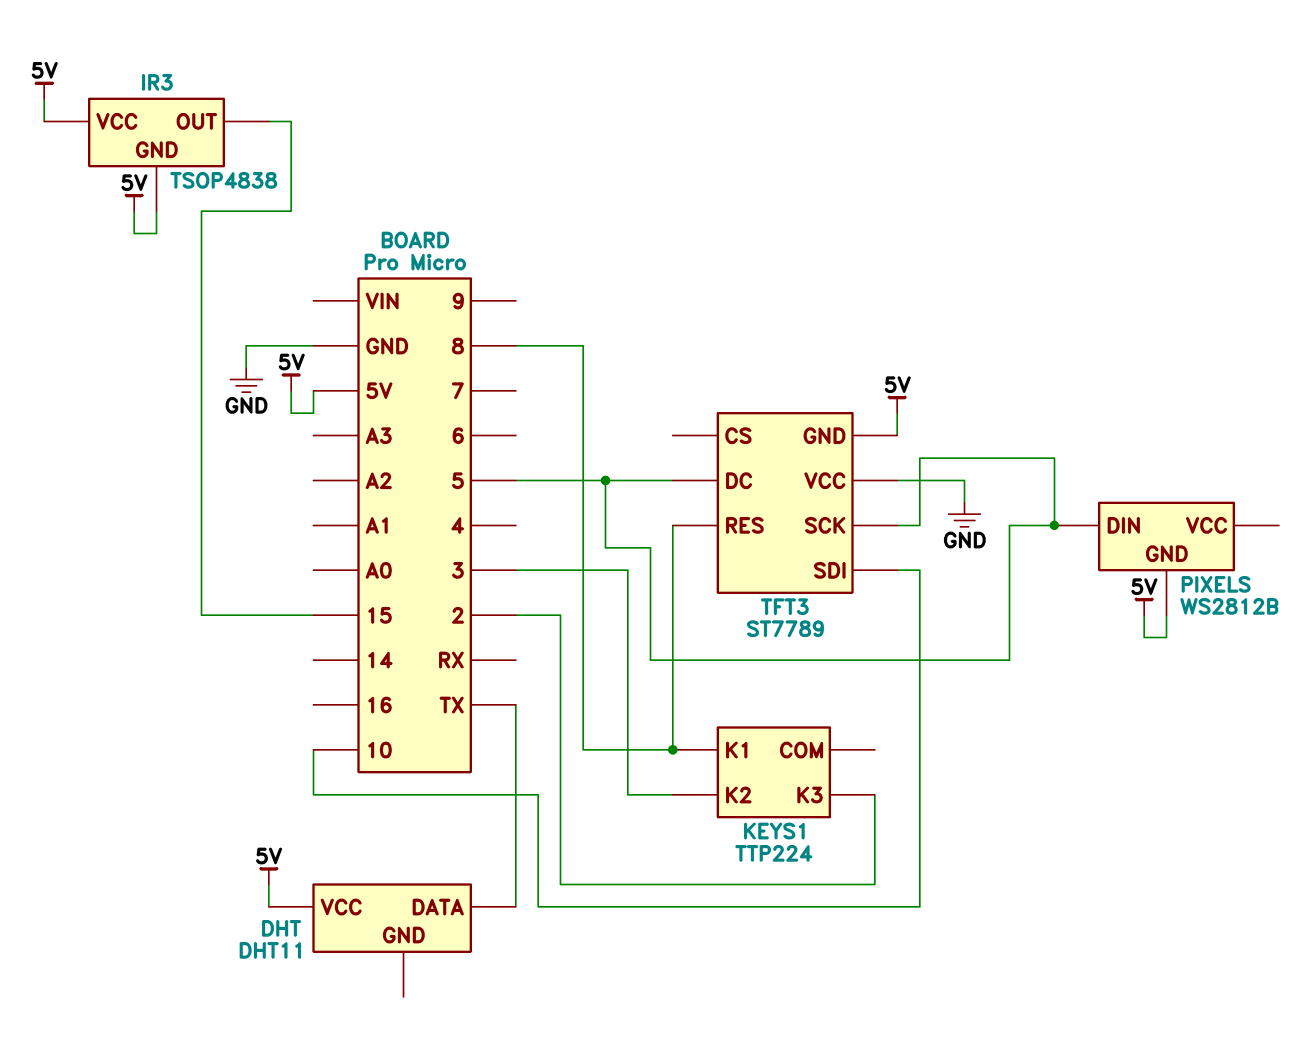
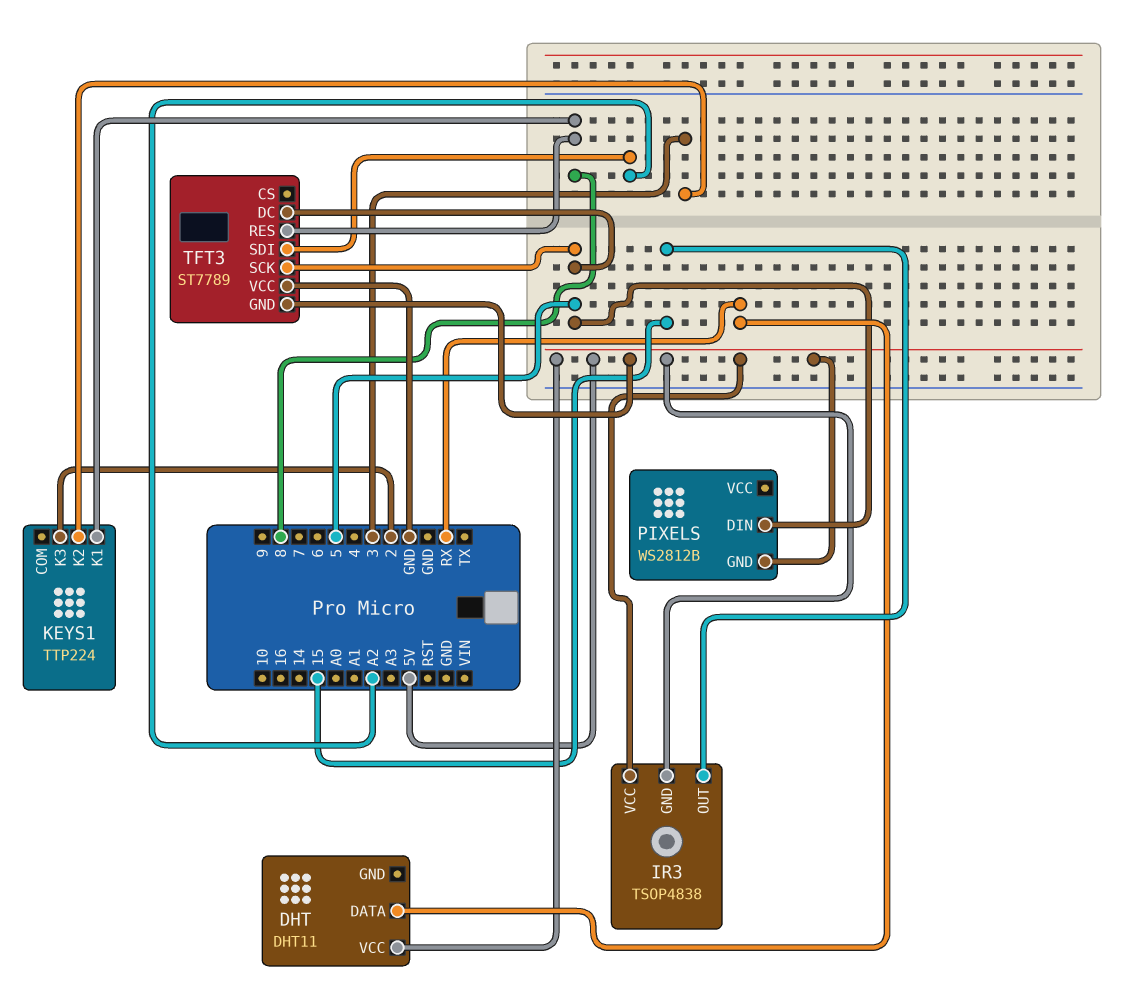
DHT pin DATA: TX -> RX
TFT3 pin SDI: 10 -> A2

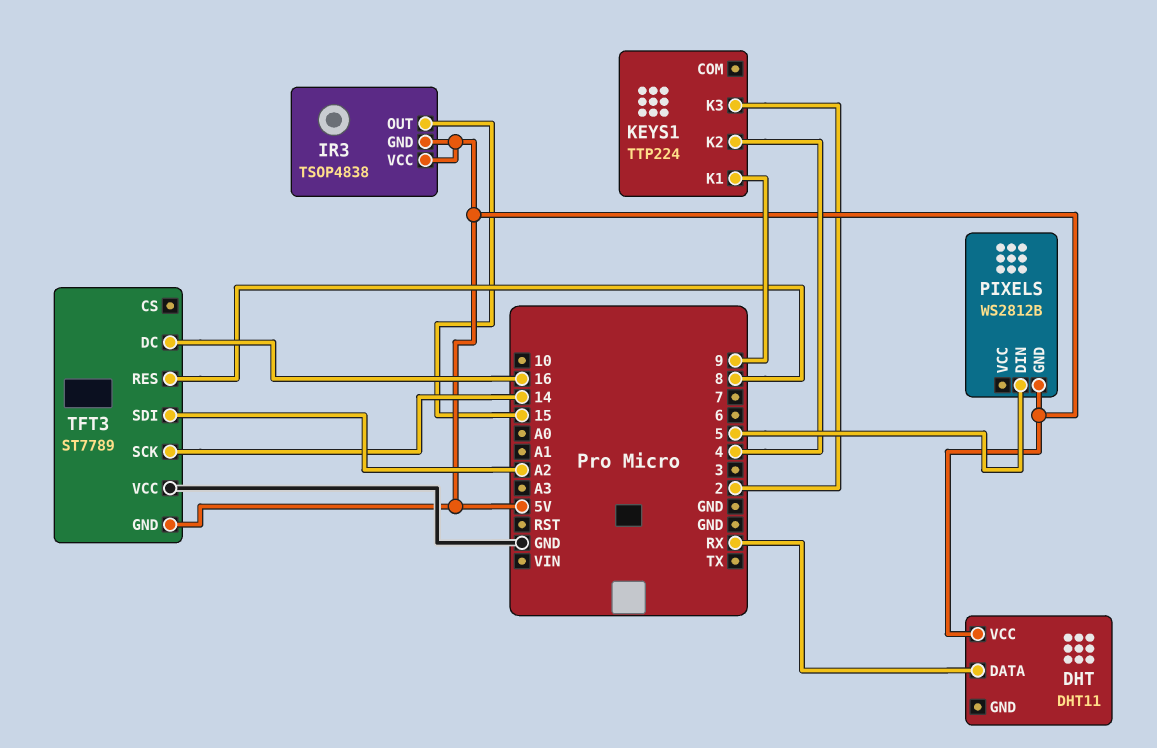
KEYS1 pin K1: 8 -> 9
KEYS1 pin K2: 3 -> 4
TFT3 pin DC: 5 -> 16
TFT3 pin SCK: 5 -> 14

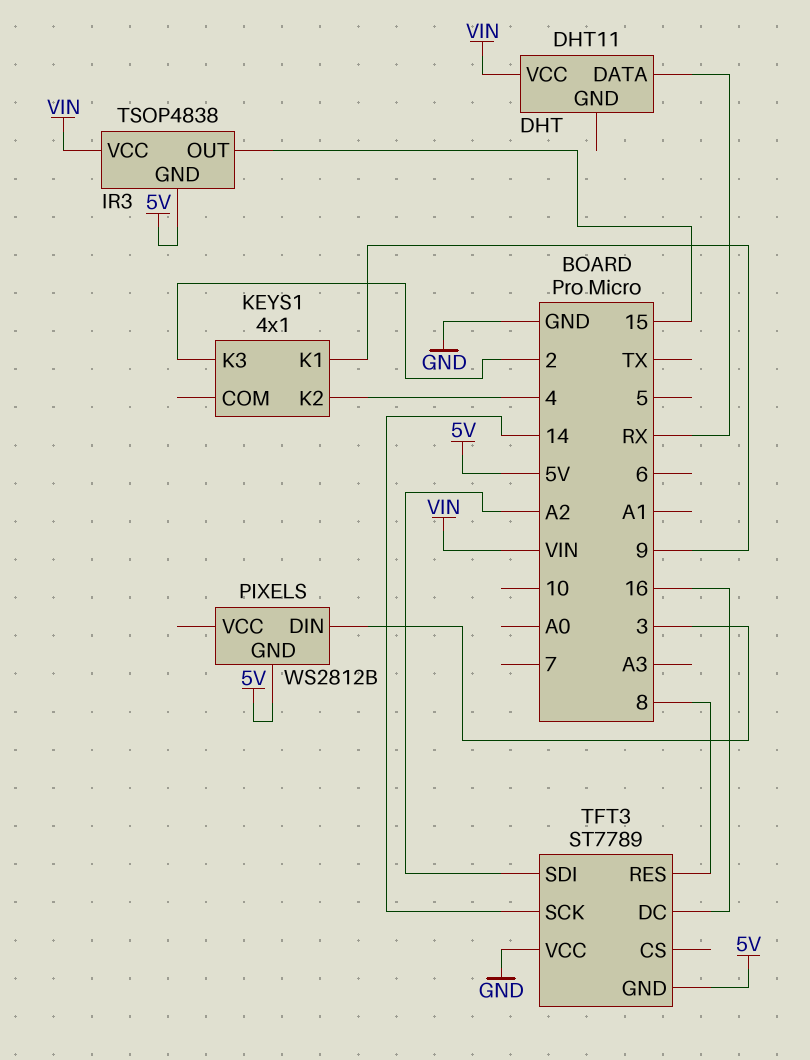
DHT pin VCC: 5V -> VIN
IR3 pin VCC: 5V -> VIN
KEYS1: TTP224 -> 4x1
PIXELS pin DIN: 5 -> 3

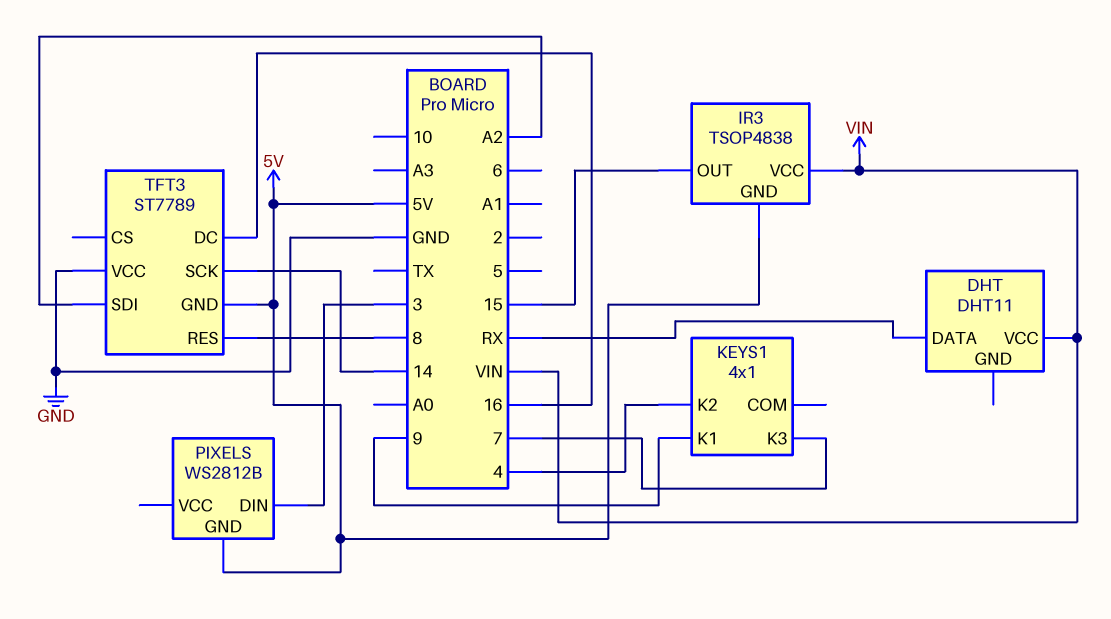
KEYS1 pin K3: 2 -> 7

